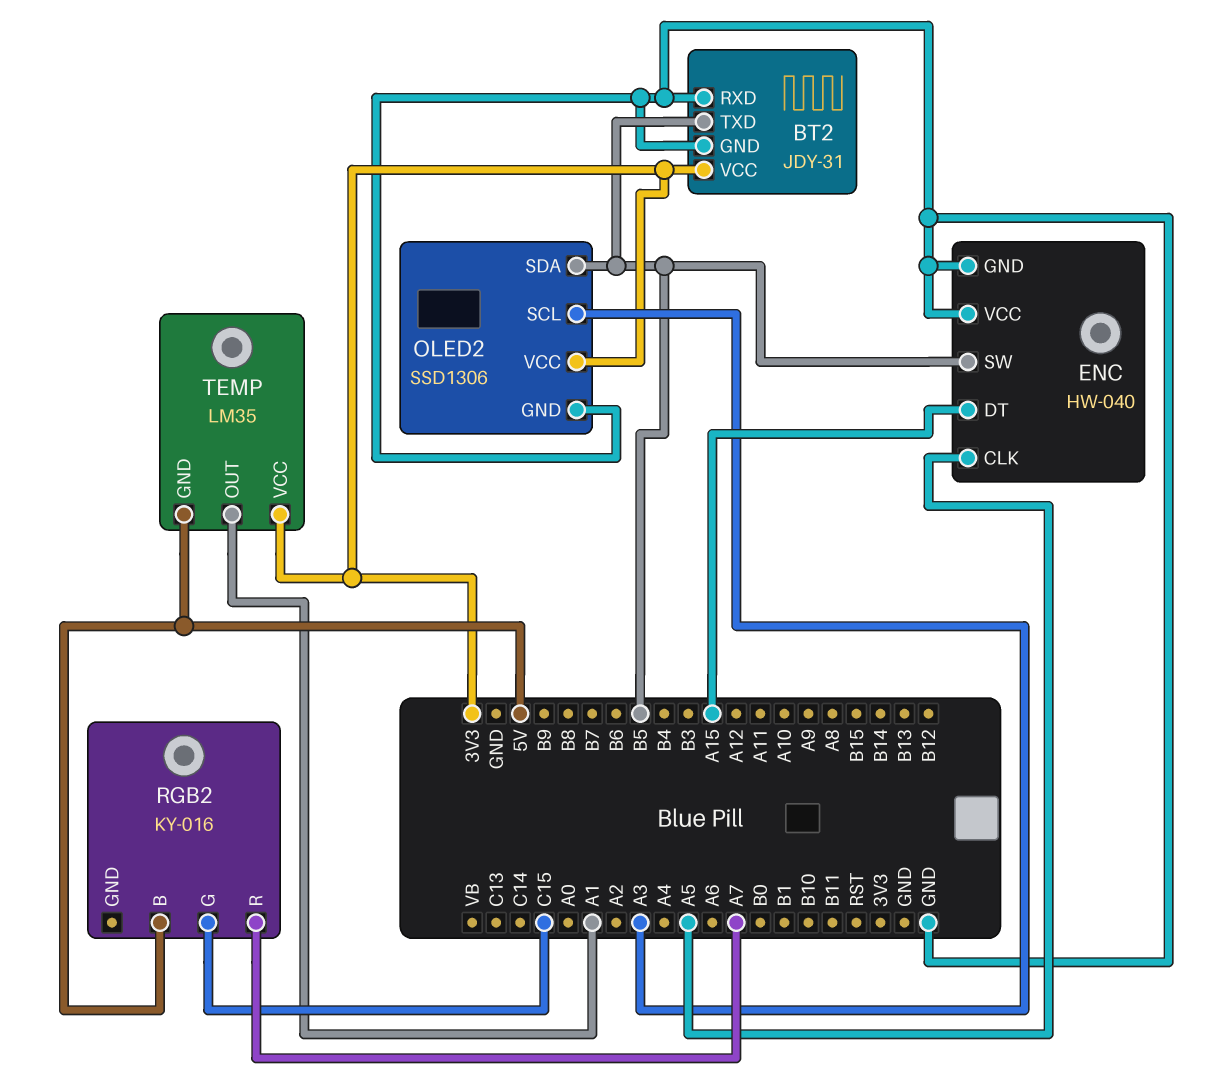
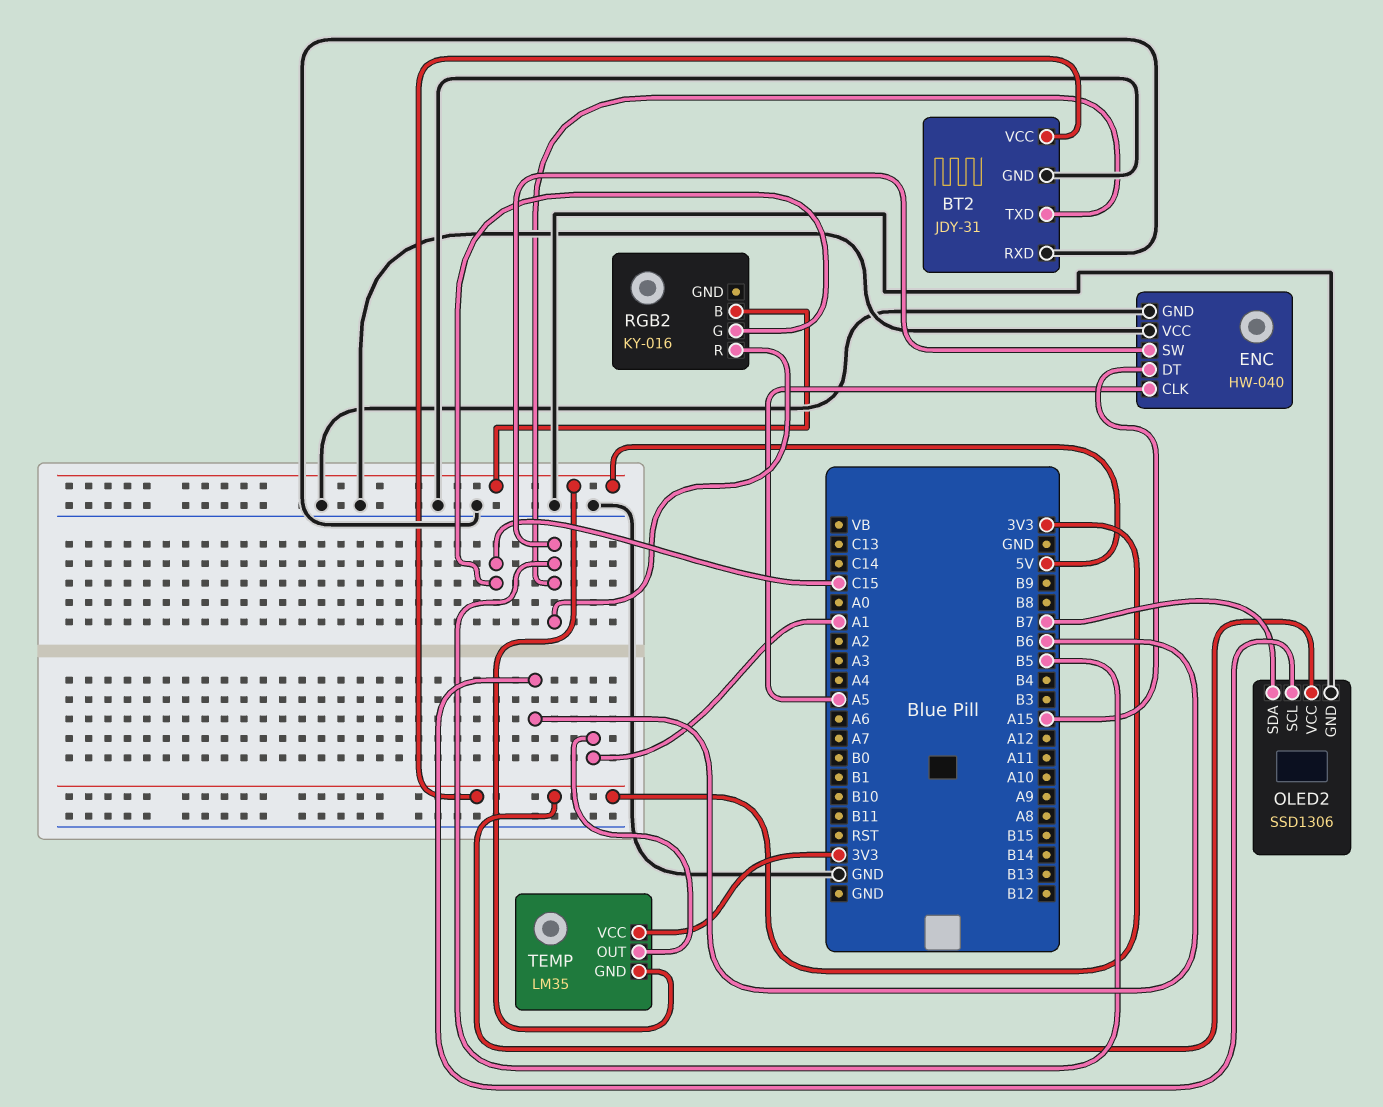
OLED2 pin SCL: A3 -> B6
OLED2 pin SDA: B5 -> B7
RGB2 pin R: A7 -> B5

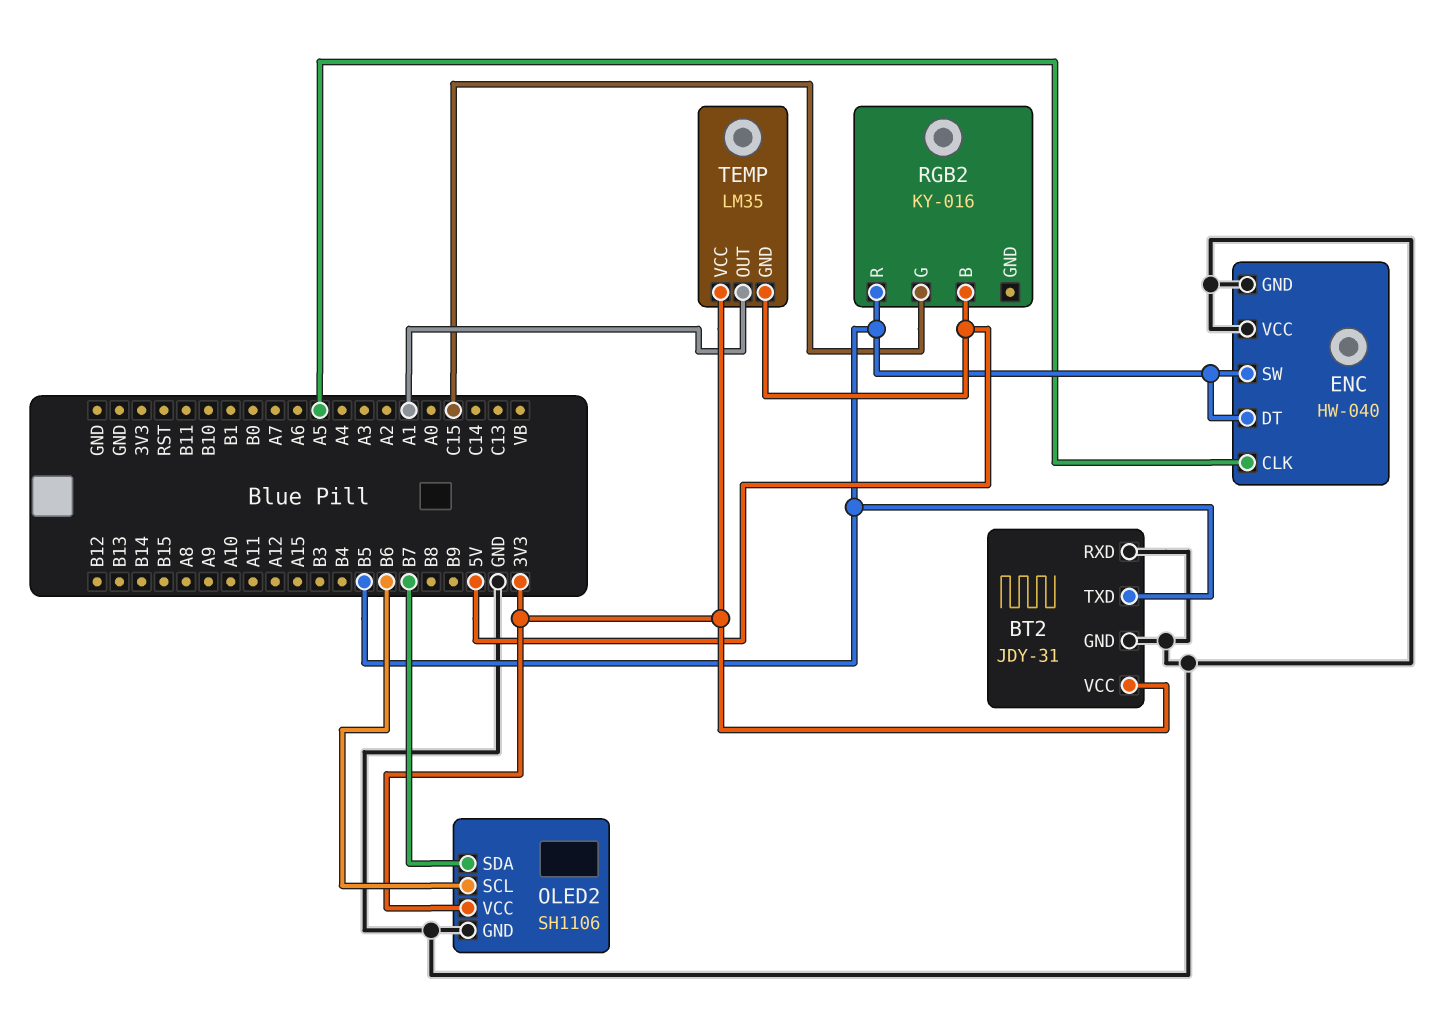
ENC pin DT: A15 -> B5
OLED2: SSD1306 -> SH1106

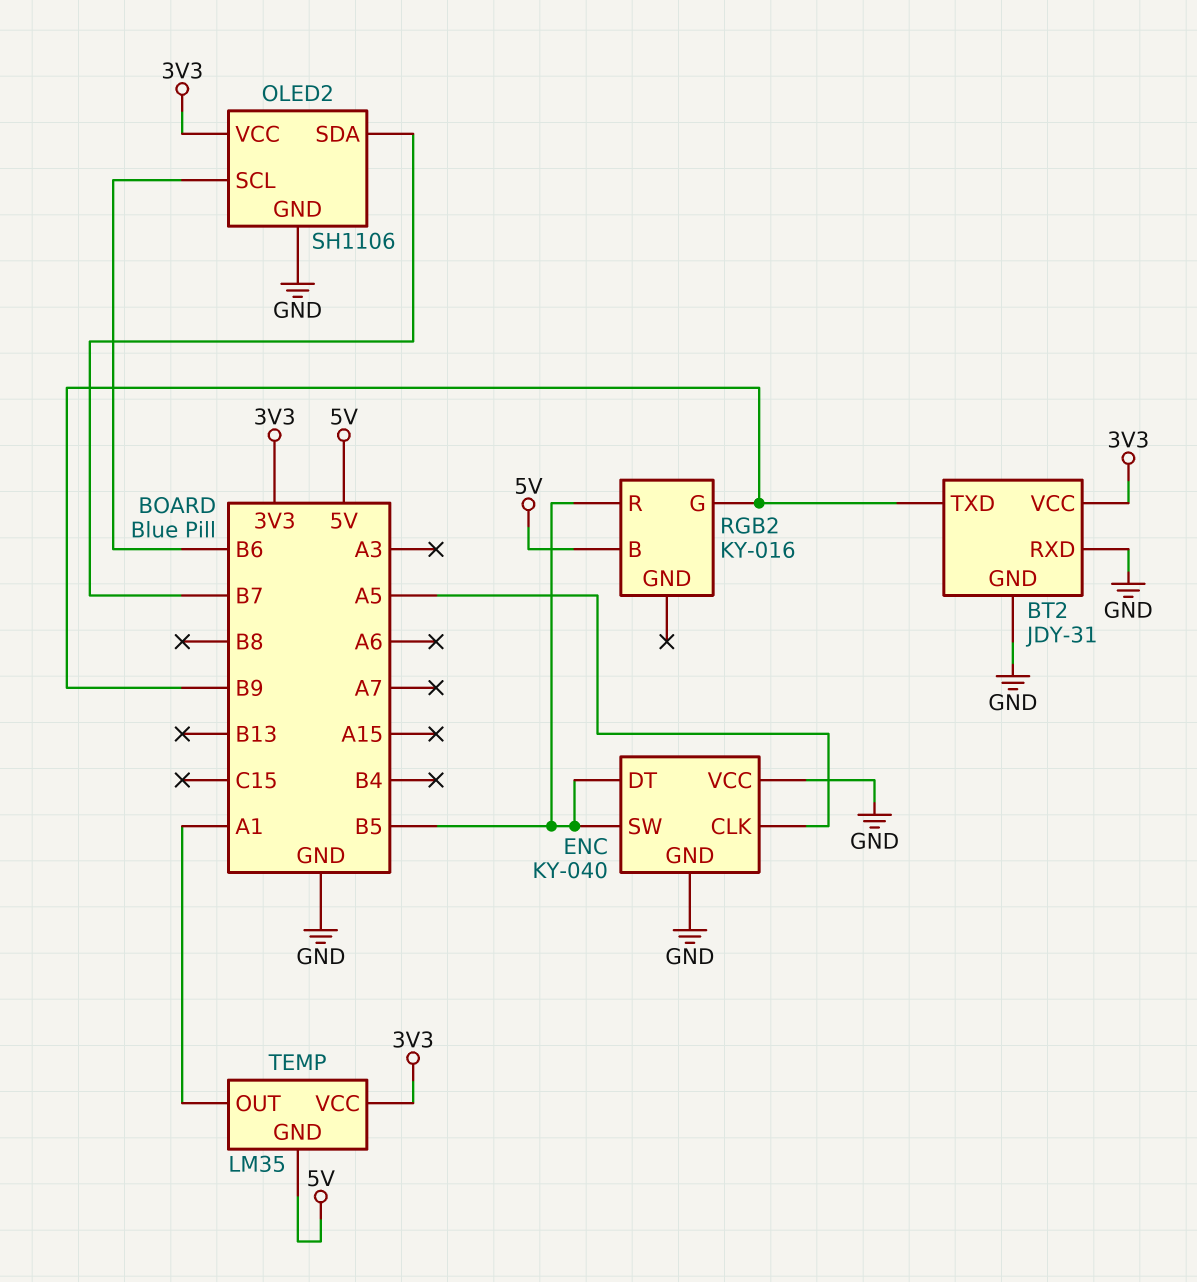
BT2 pin TXD: B5 -> B9
ENC: HW-040 -> KY-040
RGB2 pin G: C15 -> B9

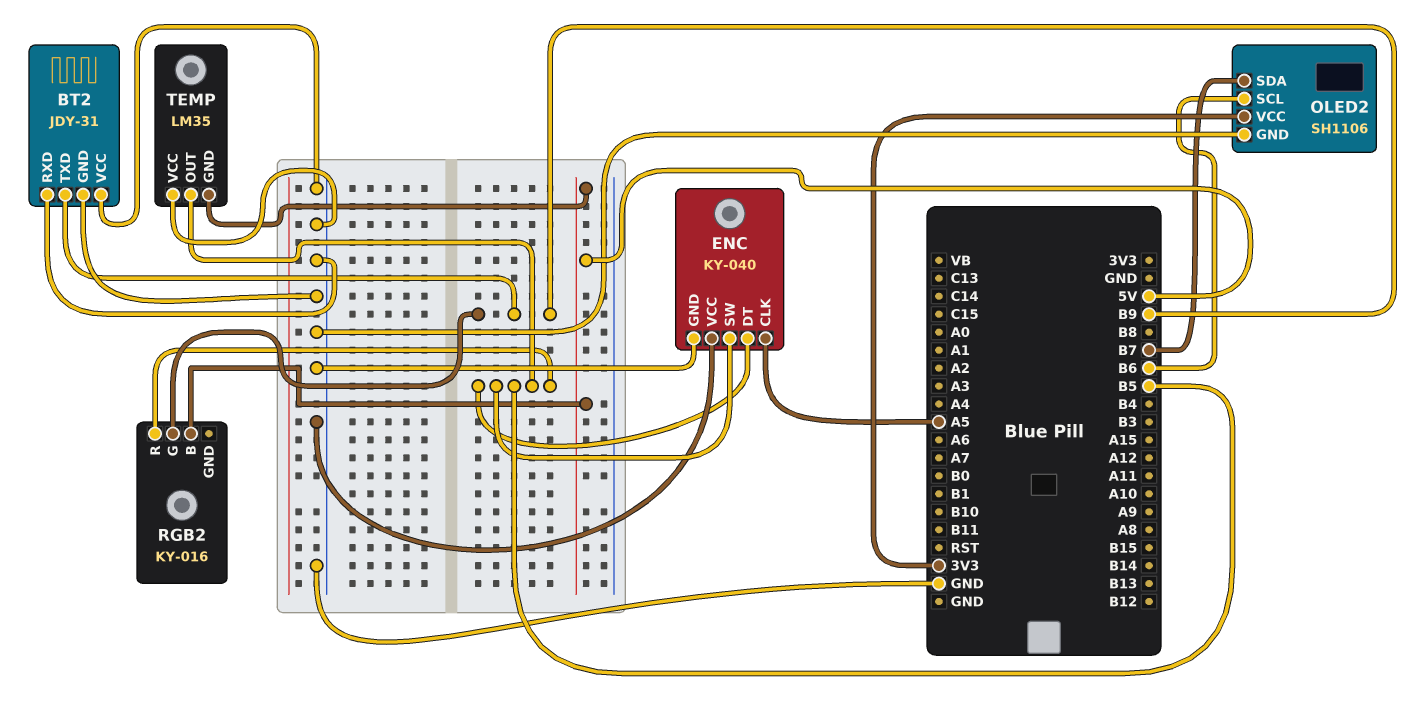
BT2 pin VCC: 3V3 -> GND
TEMP pin OUT: A1 -> B5
TEMP pin VCC: 3V3 -> GND

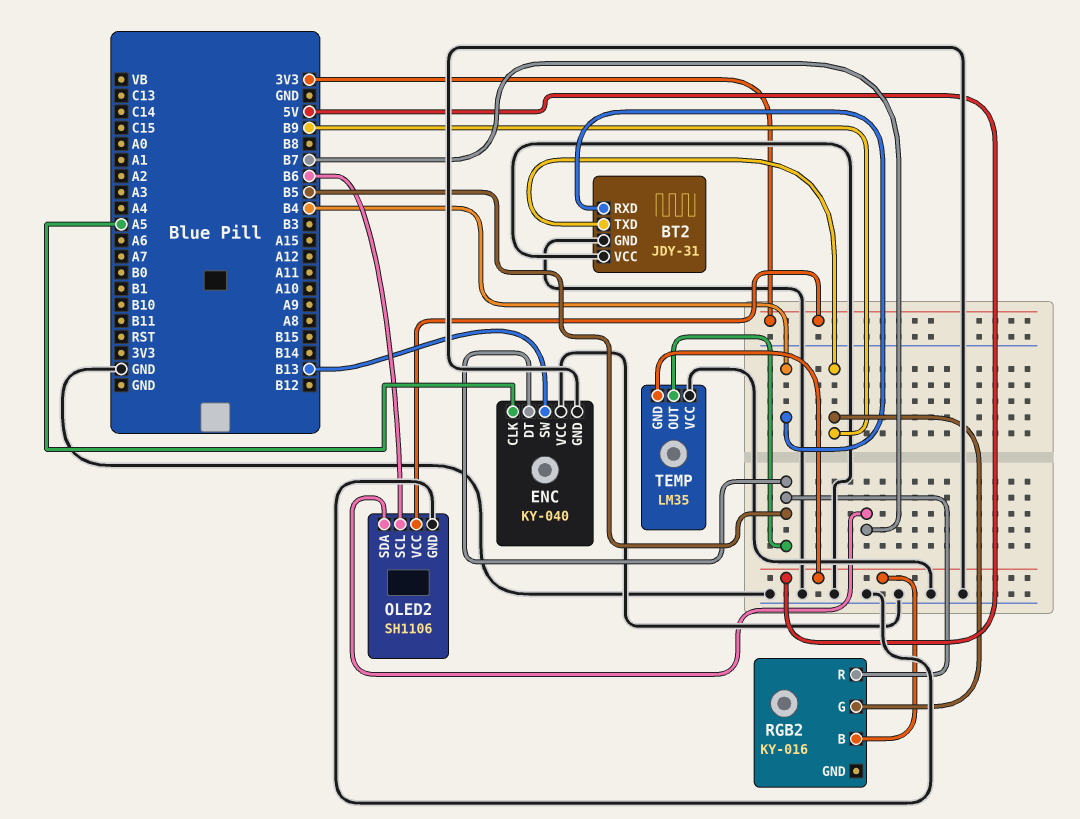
BT2 pin RXD: GND -> B4
ENC pin SW: B5 -> B13

